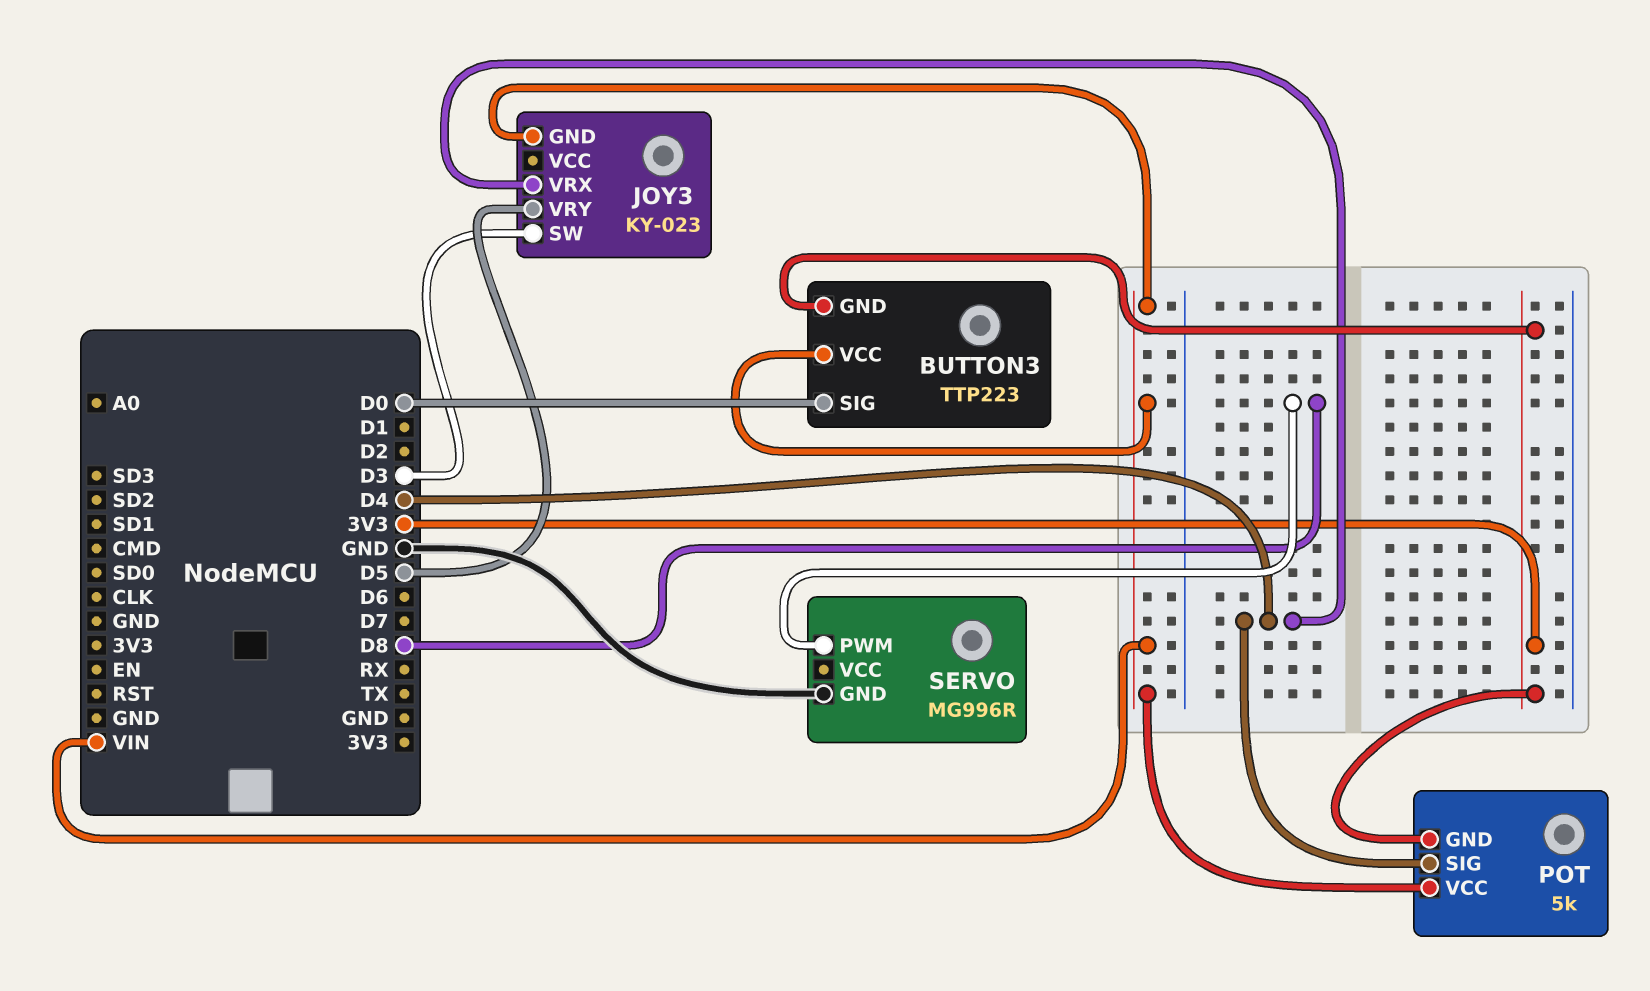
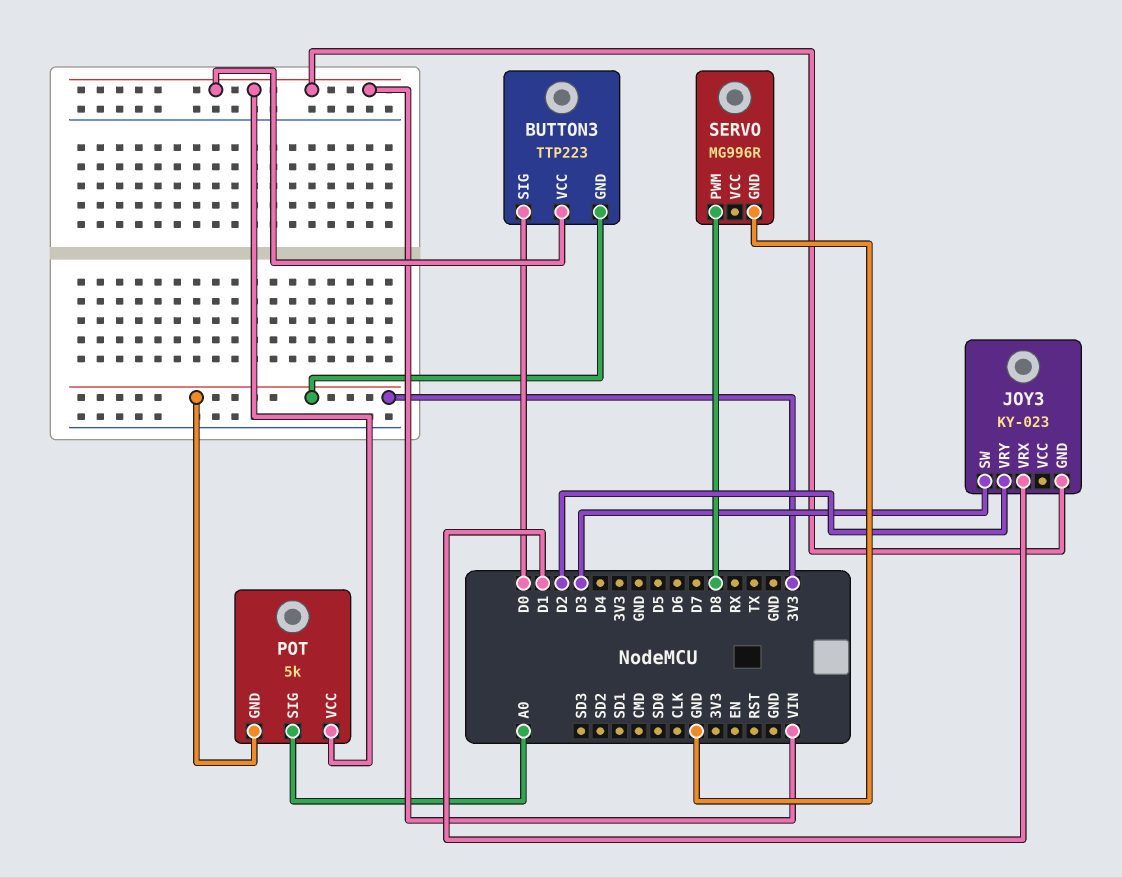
JOY3 pin VRX: D4 -> D1
JOY3 pin VRY: D5 -> D2
POT pin SIG: D4 -> A0

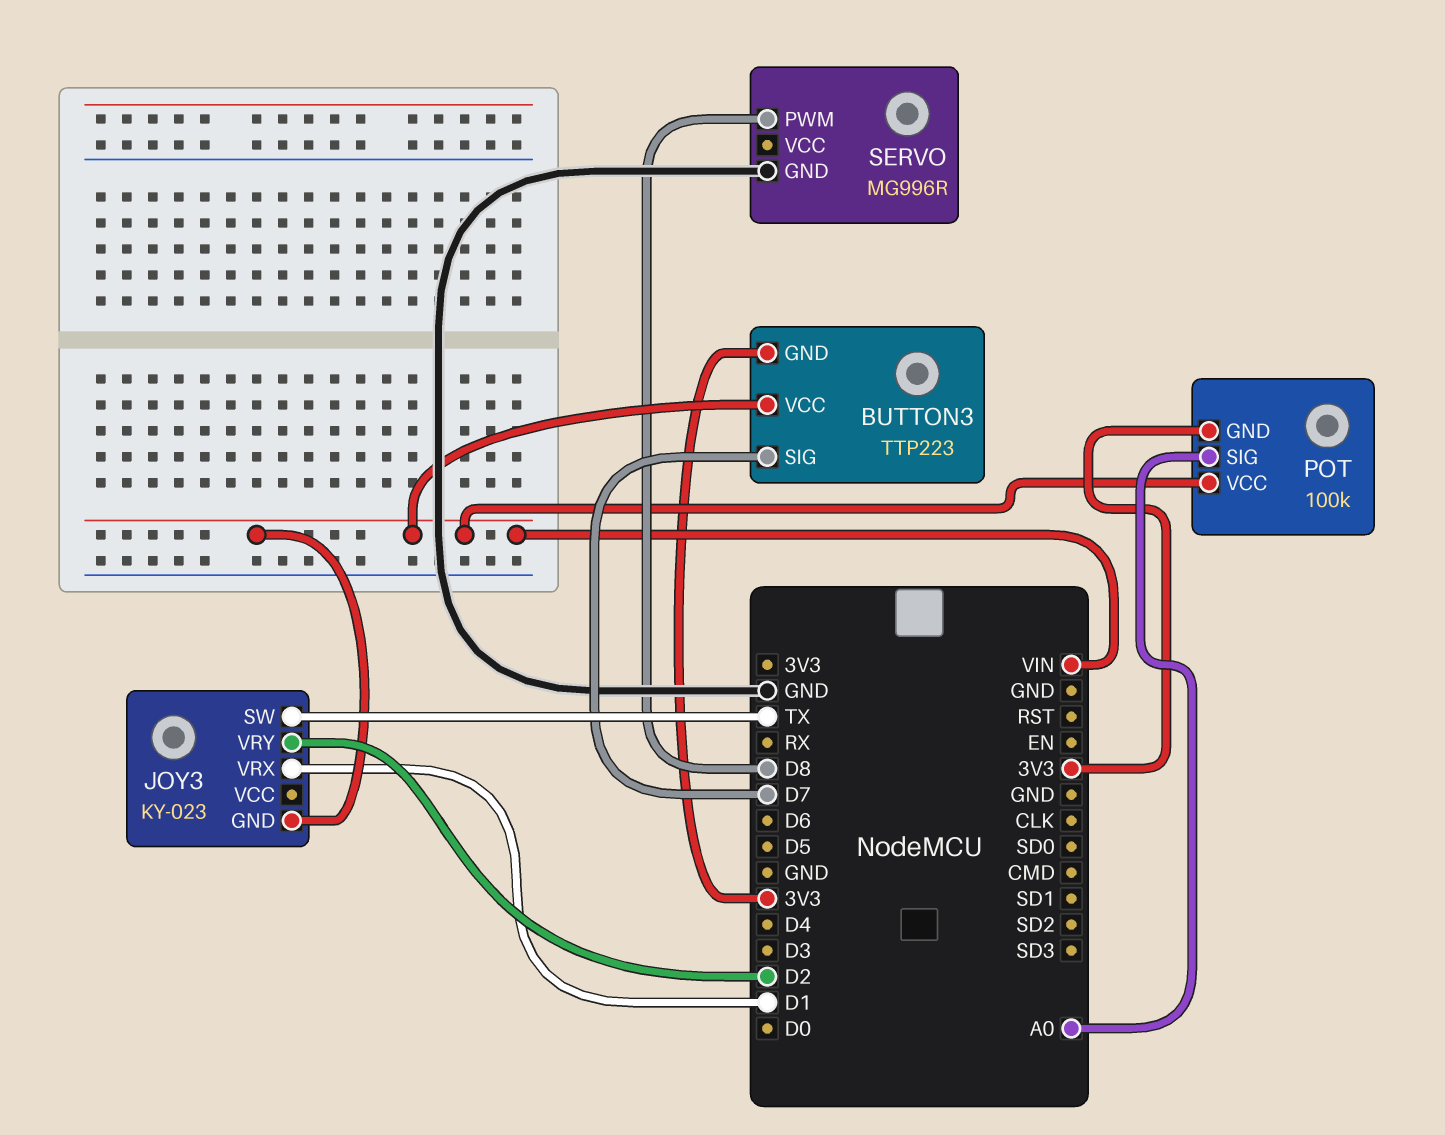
BUTTON3 pin SIG: D0 -> D7
JOY3 pin SW: D3 -> TX
POT: 5k -> 100k

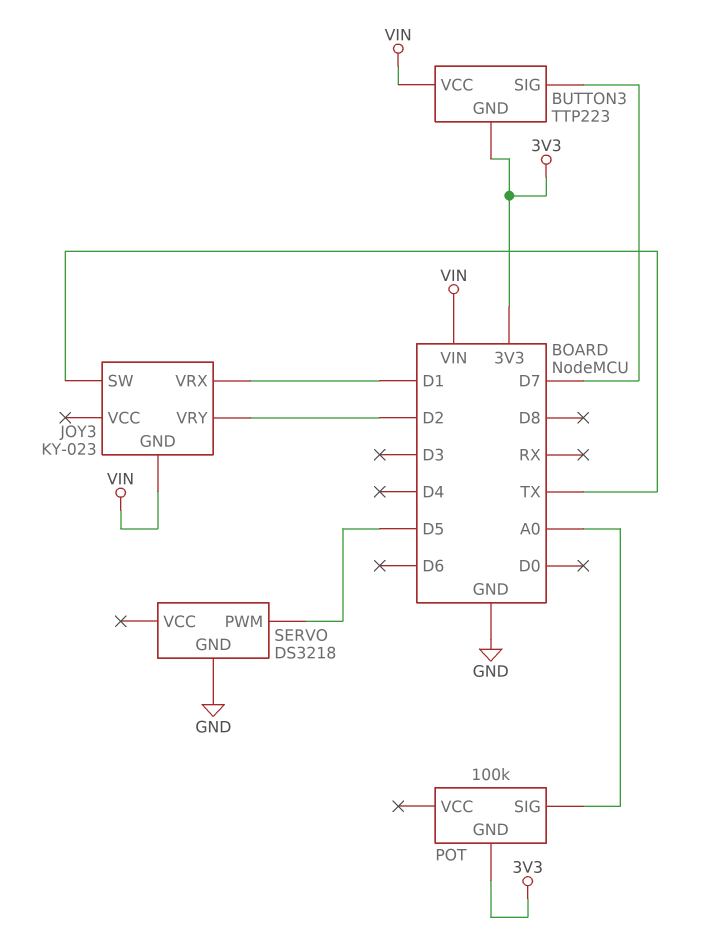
POT pin VCC: VIN -> none
SERVO: MG996R -> DS3218
SERVO pin PWM: D8 -> D5

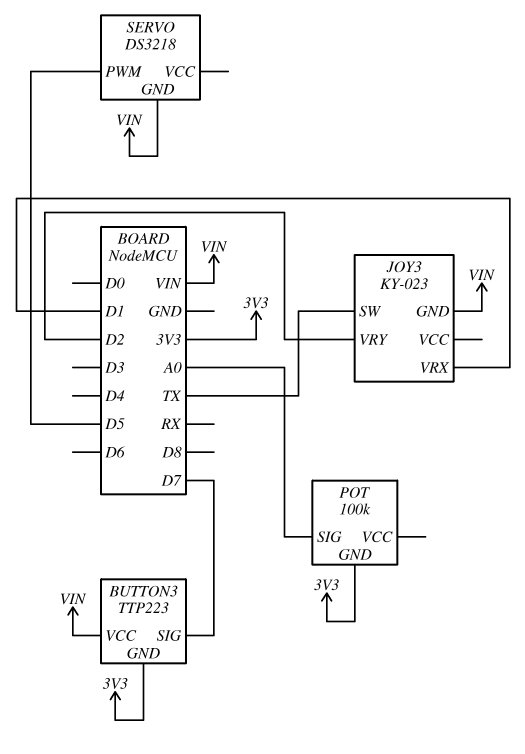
SERVO pin GND: GND -> VIN

